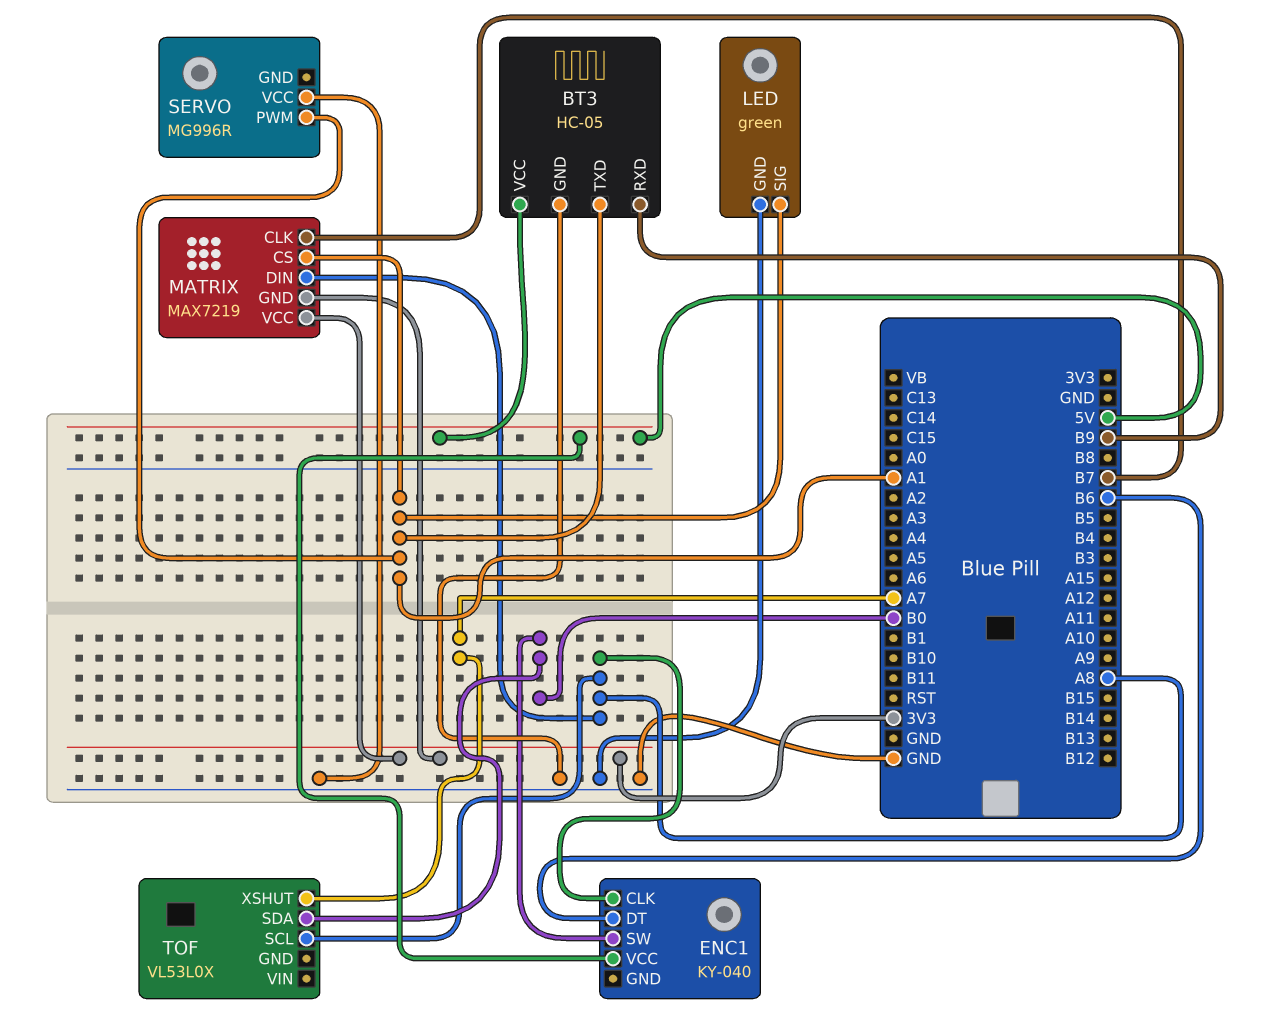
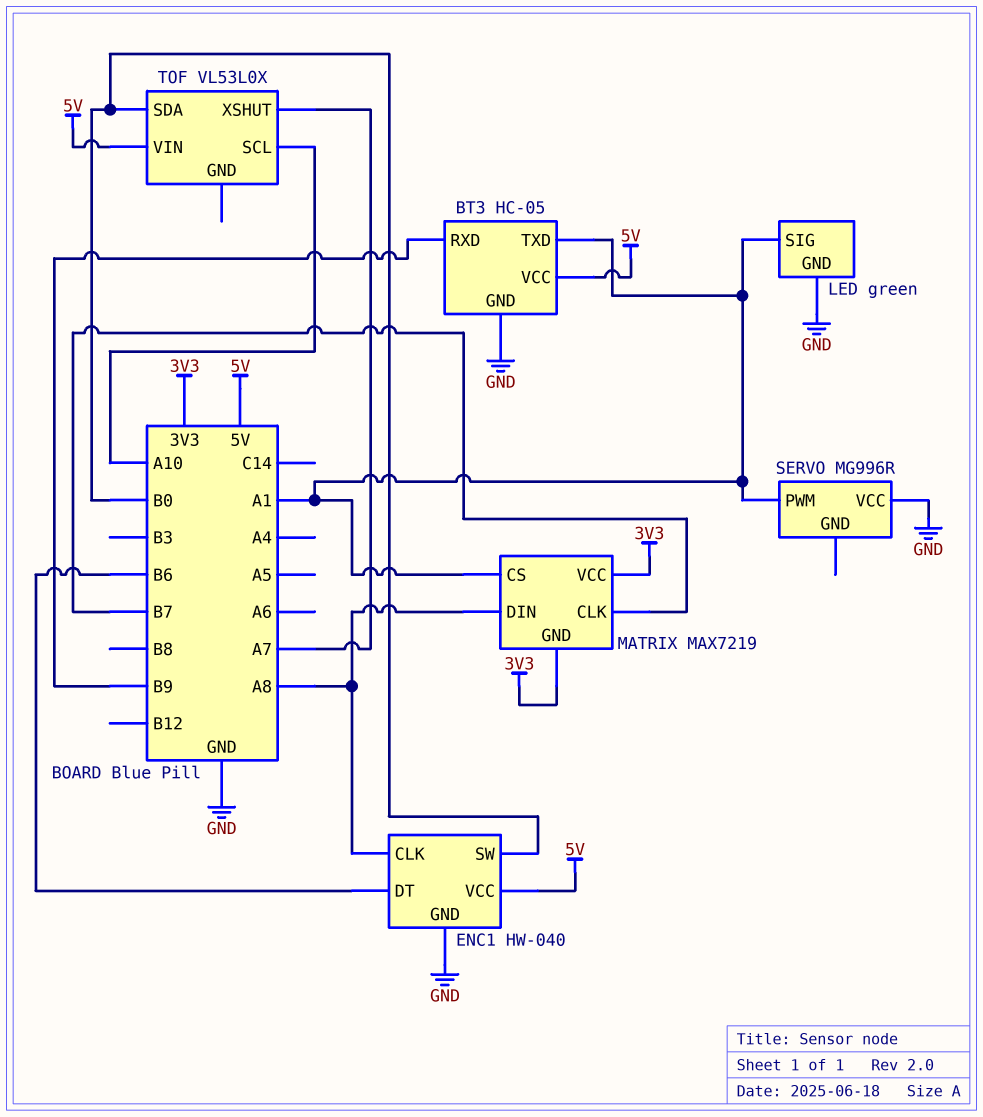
ENC1: KY-040 -> HW-040
ENC1 pin GND: none -> GND
TOF pin SCL: A8 -> A10
TOF pin VIN: none -> 5V

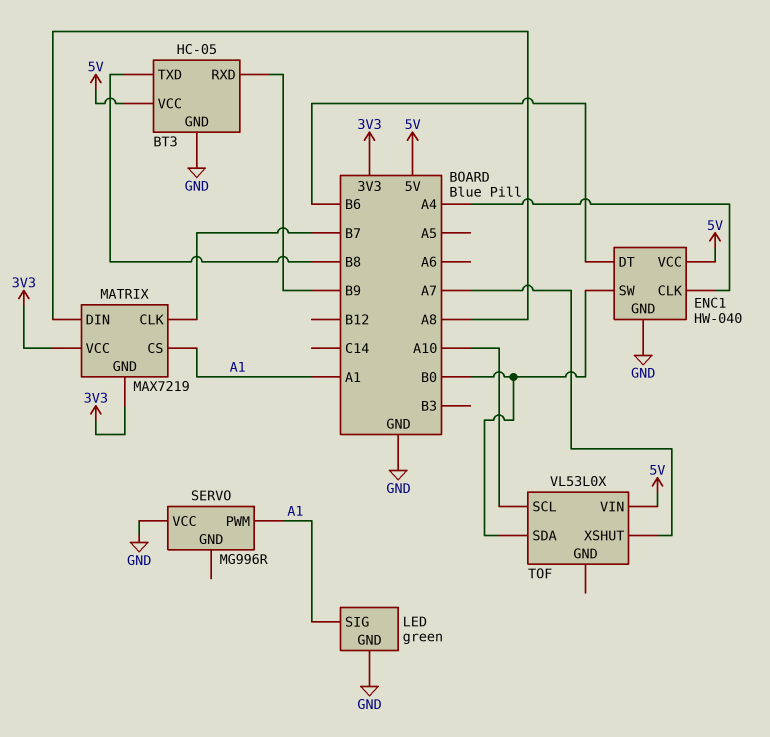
BT3 pin TXD: A1 -> B8
ENC1 pin CLK: A8 -> A4

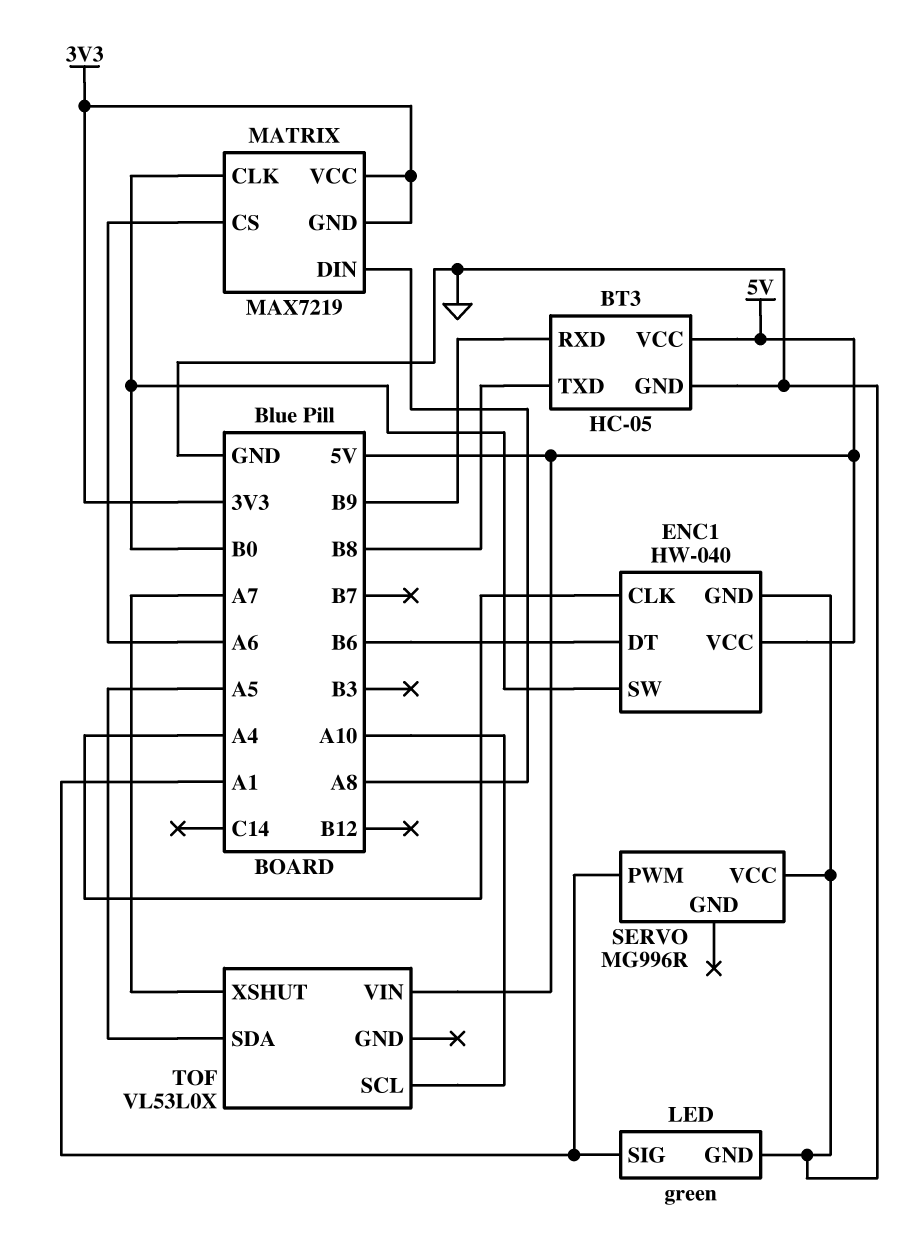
MATRIX pin CLK: B7 -> B0
MATRIX pin CS: A1 -> A6
TOF pin SDA: B0 -> A5

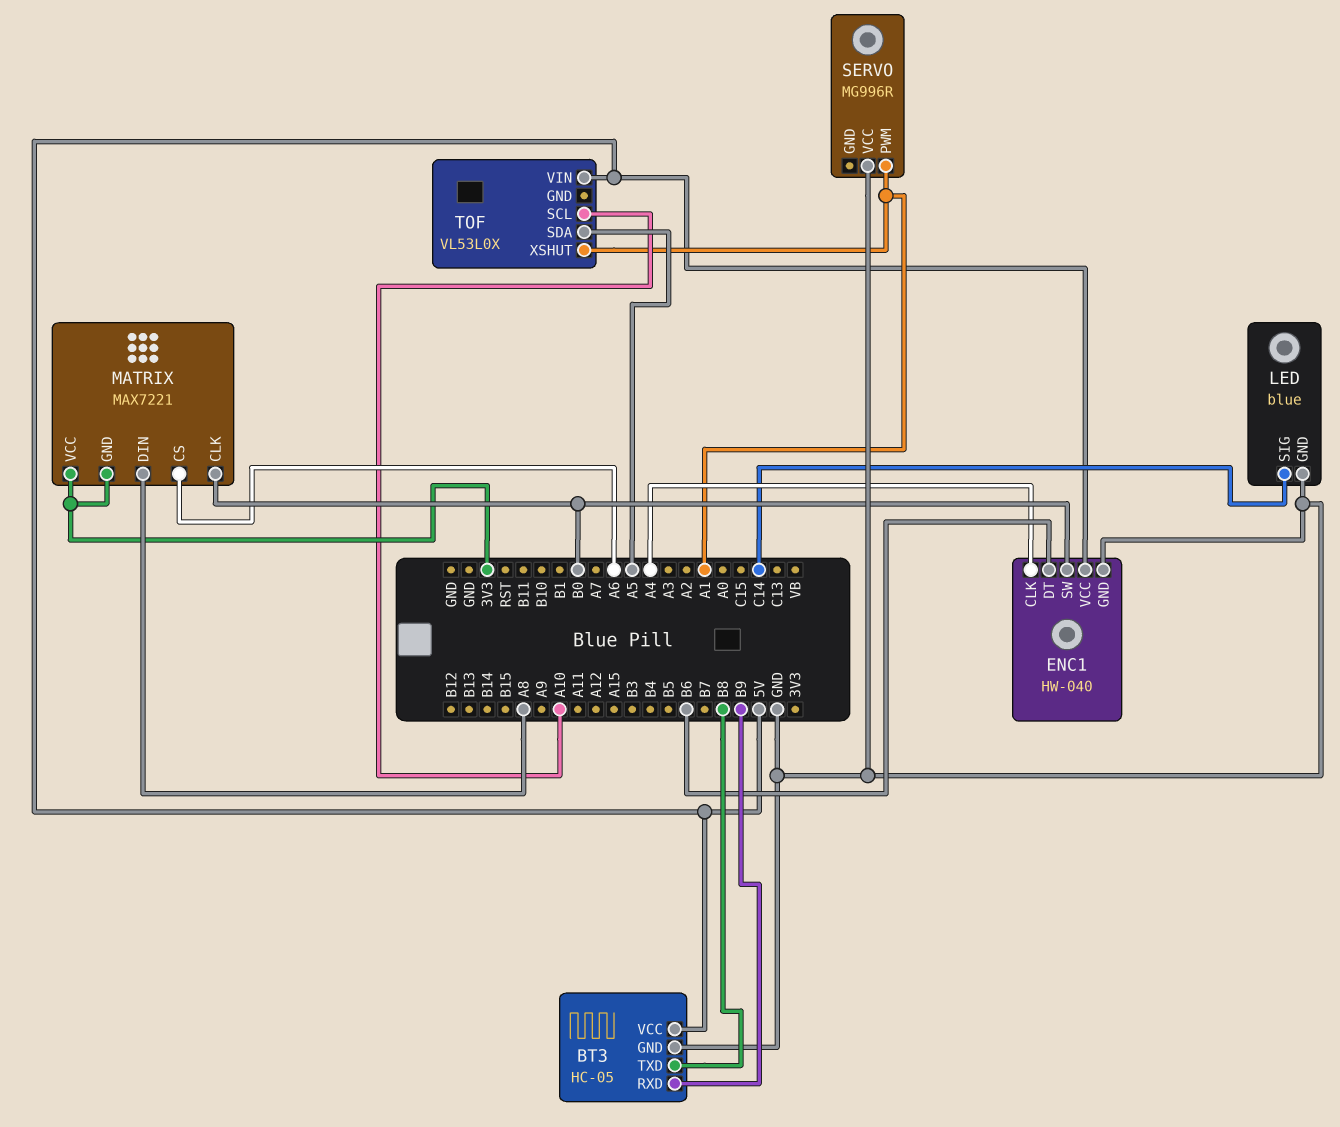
LED: green -> blue
LED pin SIG: A1 -> C14
MATRIX: MAX7219 -> MAX7221
TOF pin XSHUT: A7 -> A1

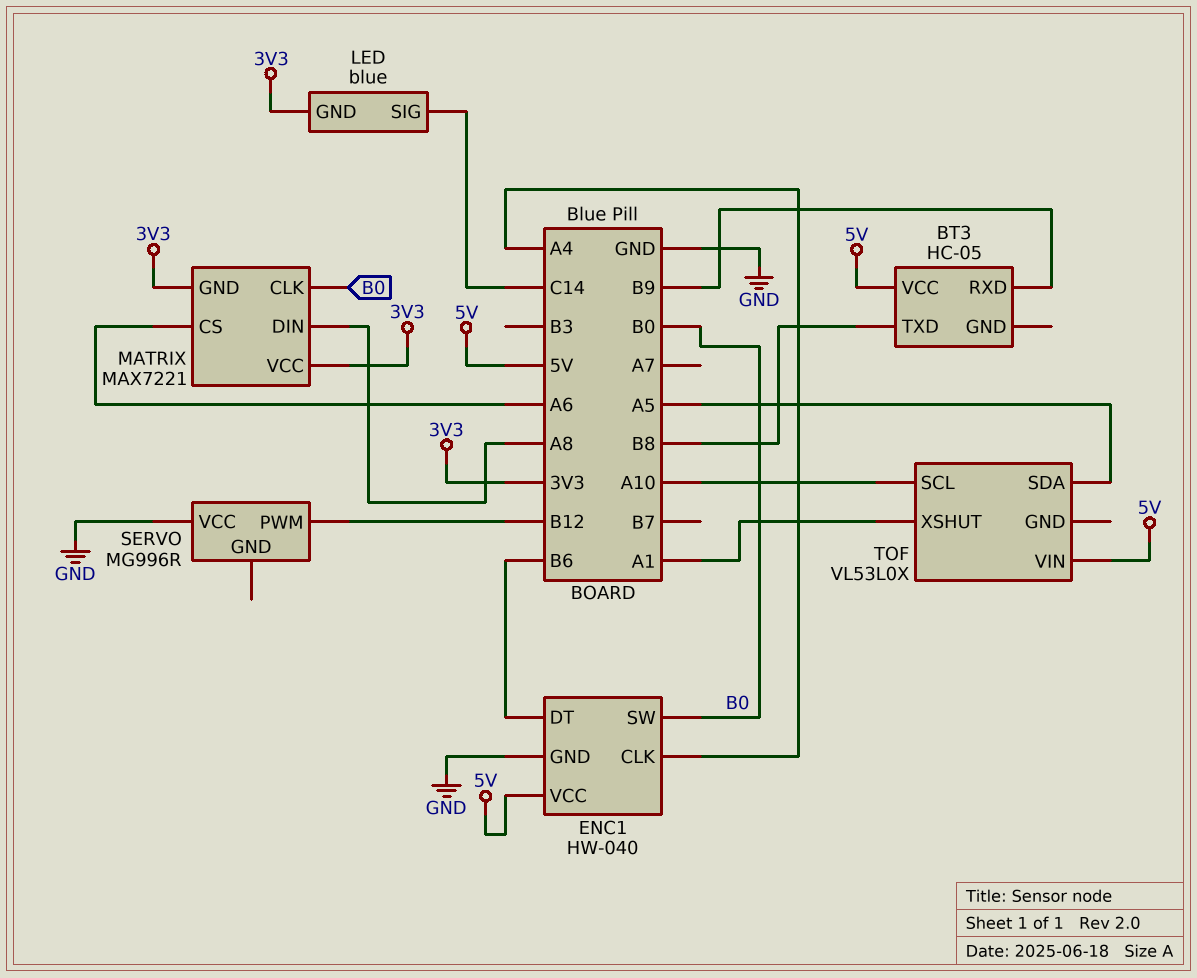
BT3 pin GND: GND -> none
LED pin GND: GND -> 3V3
SERVO pin PWM: A1 -> B12

